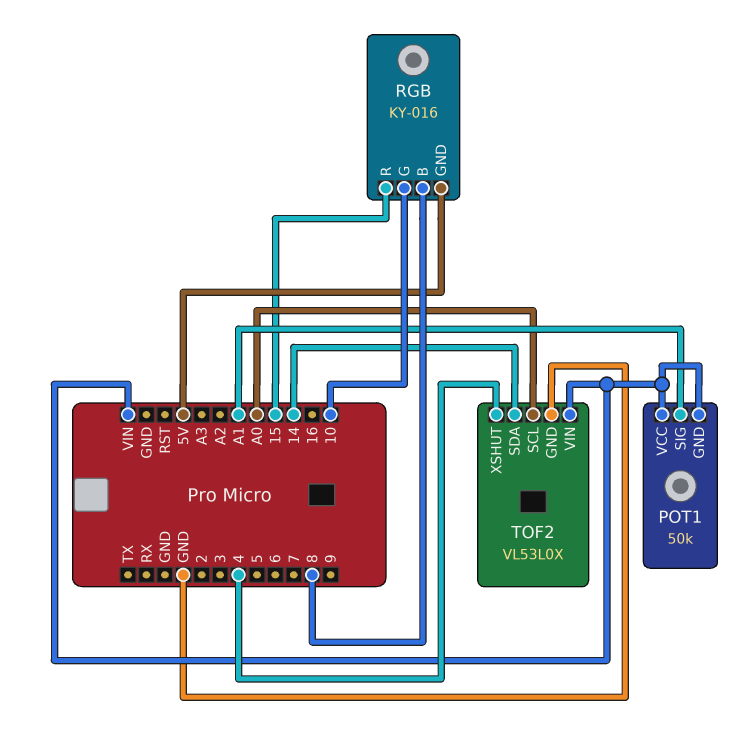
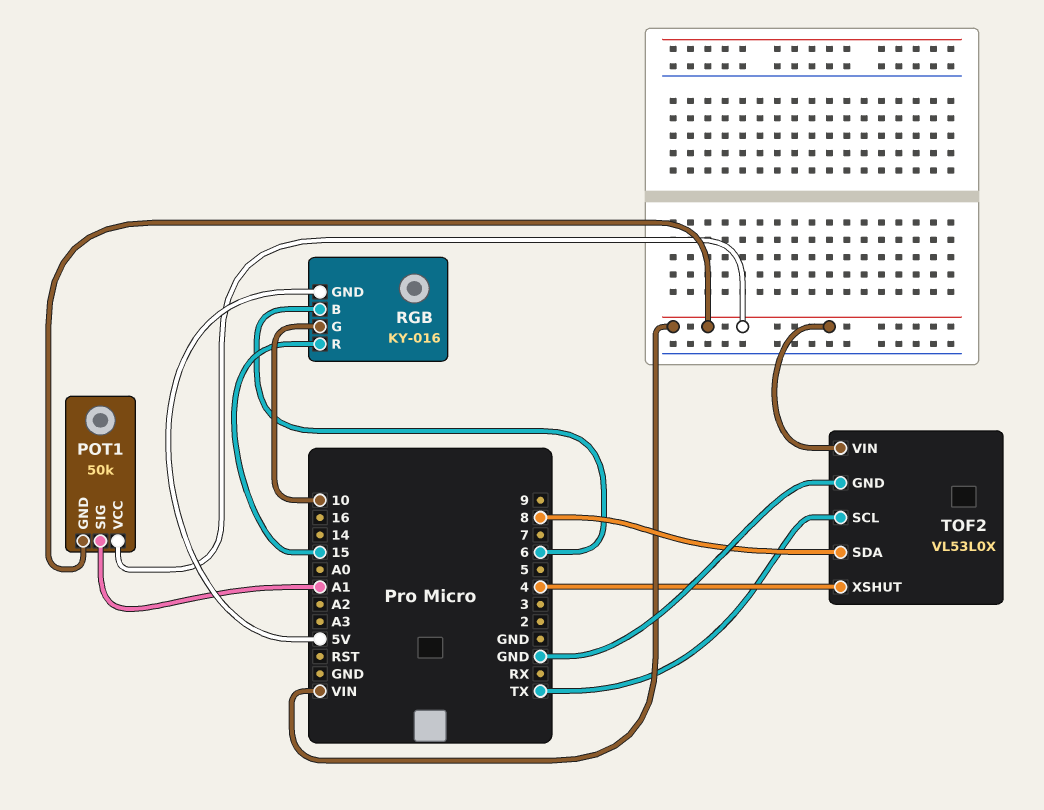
RGB pin B: 8 -> 6
TOF2 pin SCL: A0 -> TX
TOF2 pin SDA: 14 -> 8

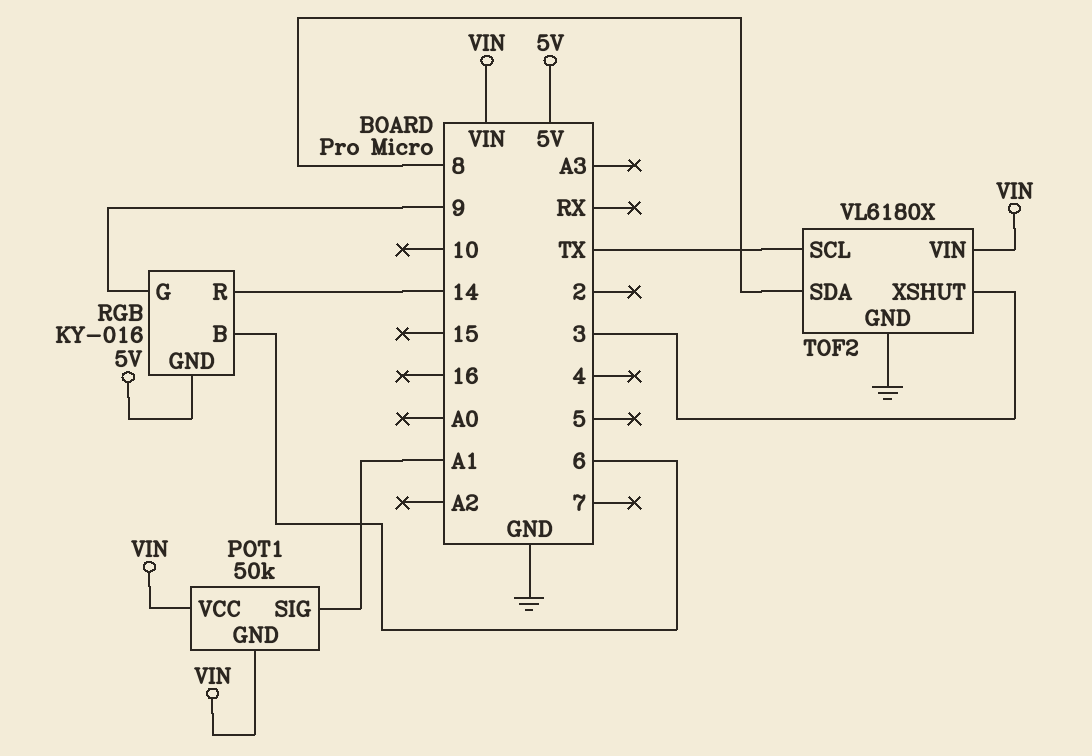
RGB pin G: 10 -> 9
RGB pin R: 15 -> 14
TOF2: VL53L0X -> VL6180X
TOF2 pin XSHUT: 4 -> 3

